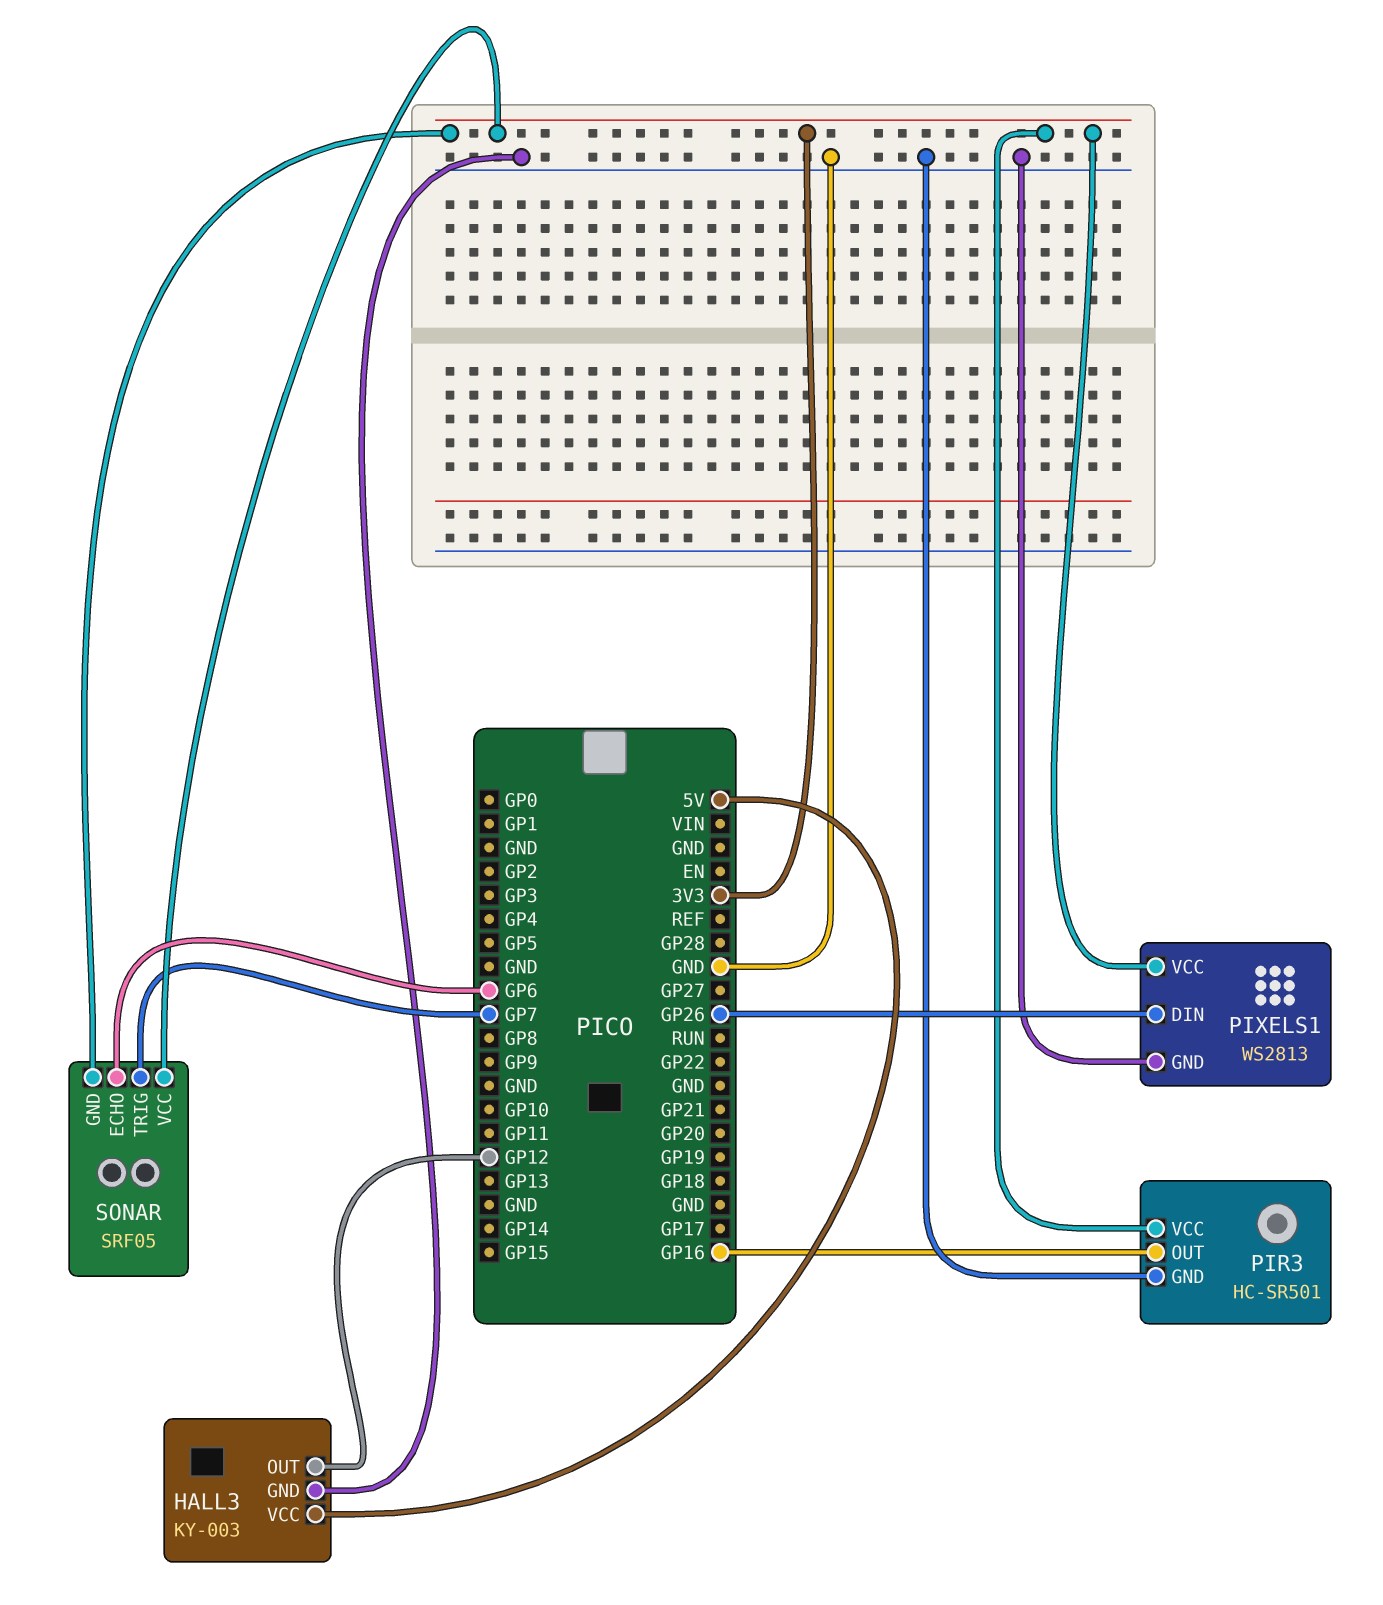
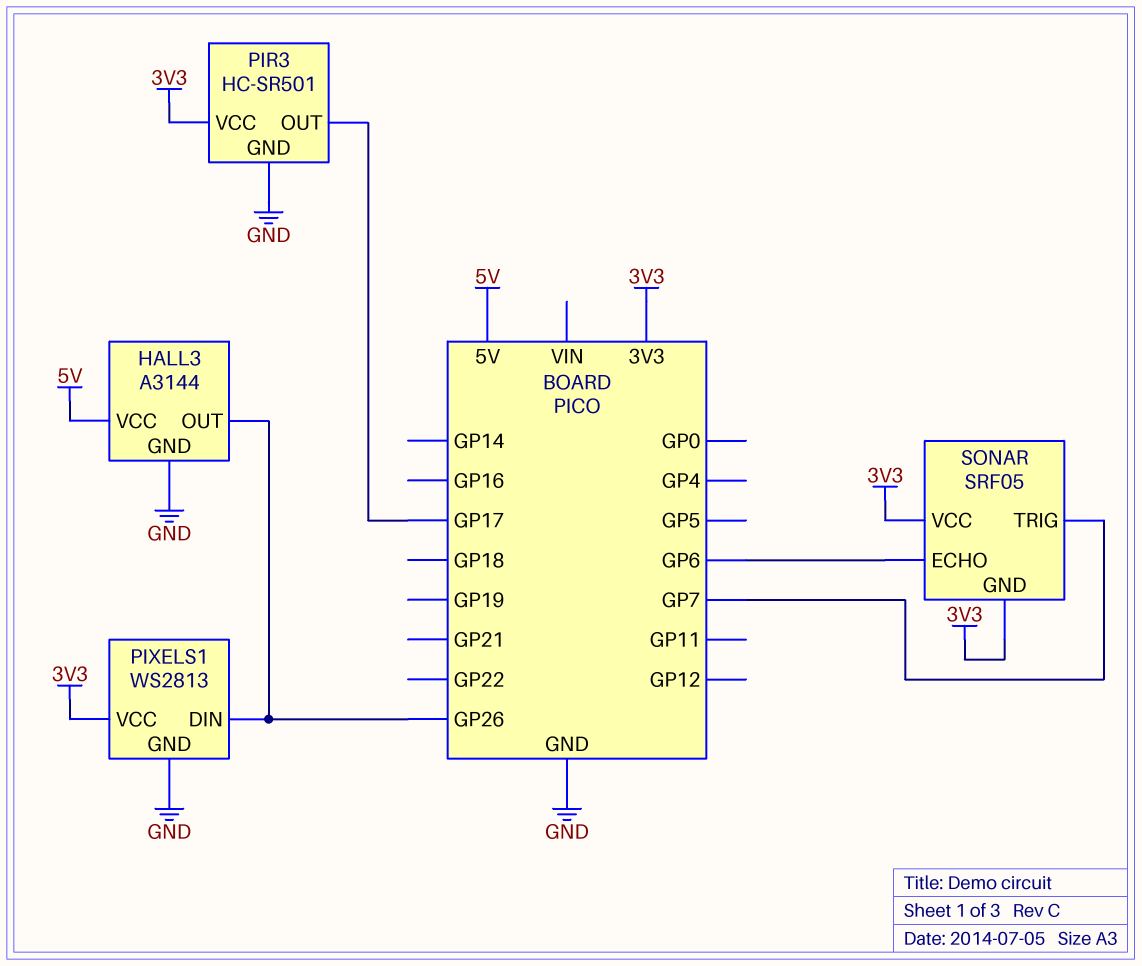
HALL3: KY-003 -> A3144
HALL3 pin OUT: GP12 -> GP26
PIR3 pin OUT: GP16 -> GP17

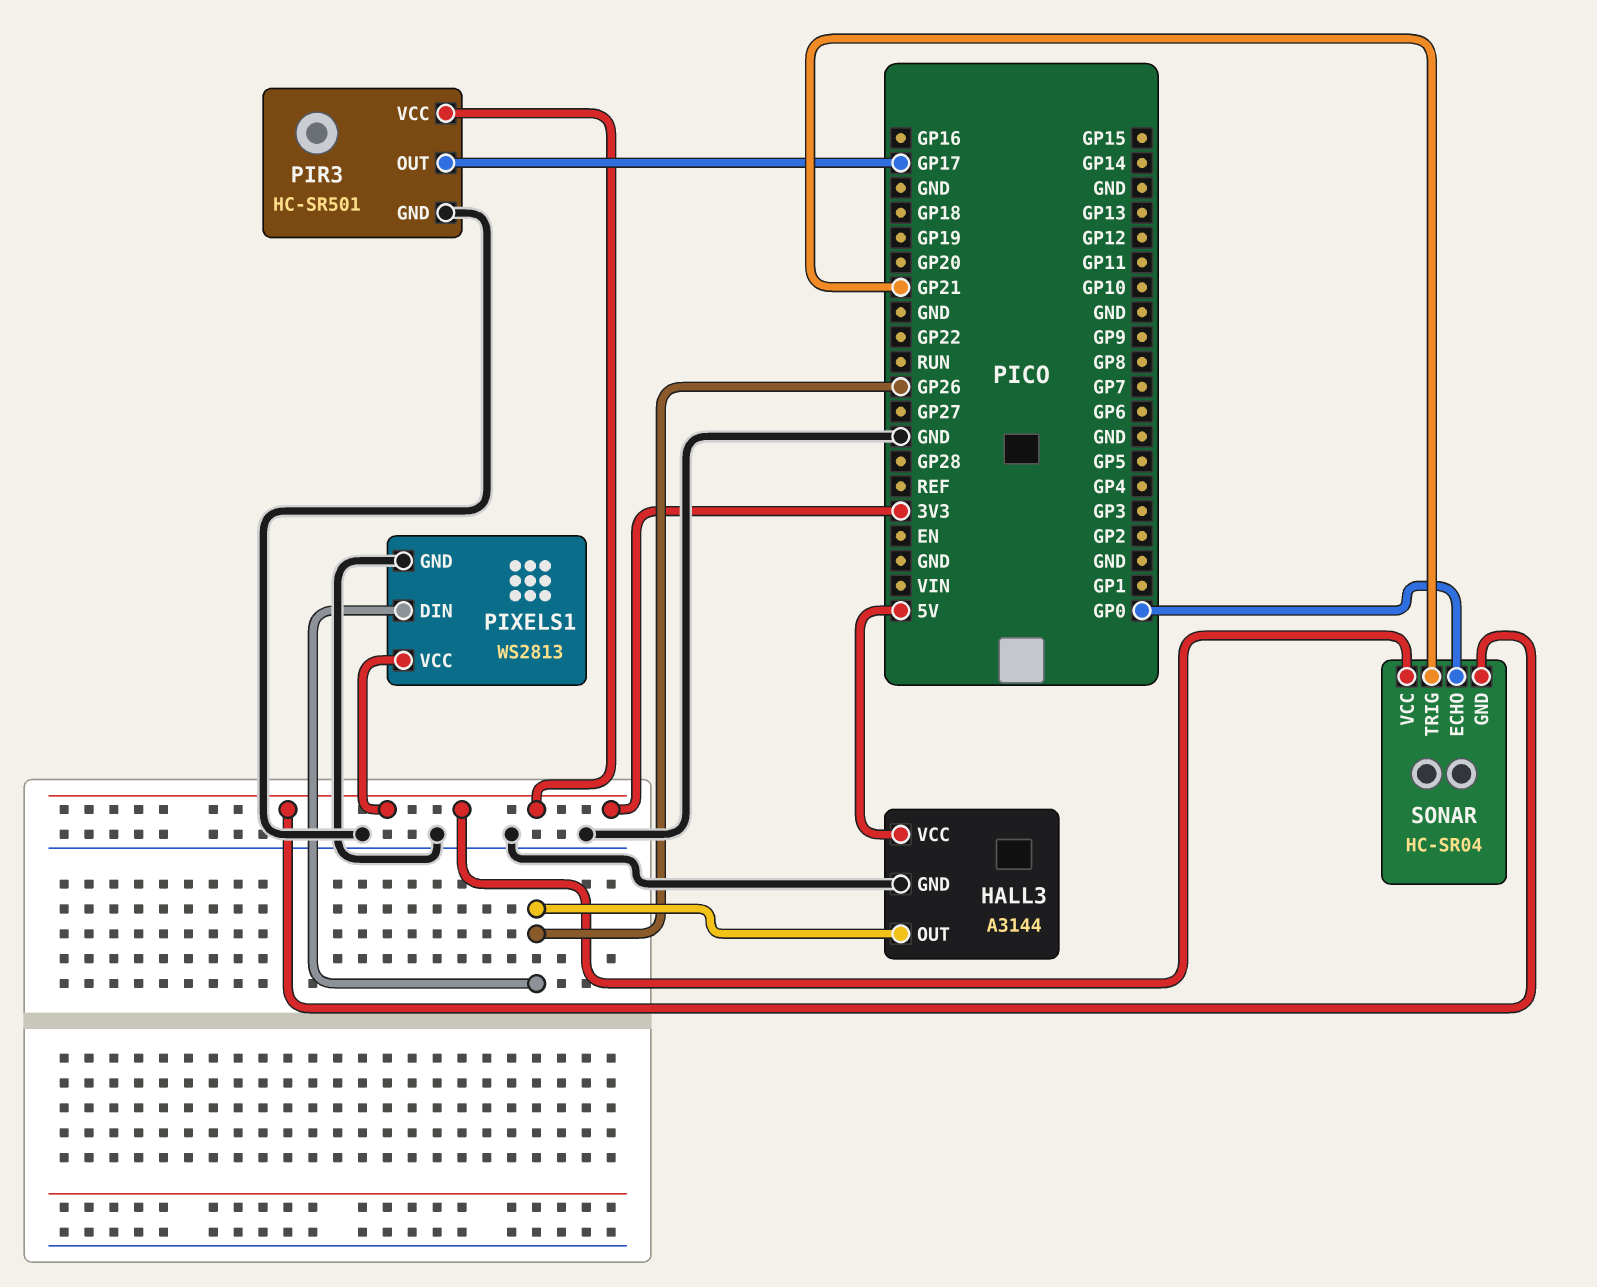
SONAR: SRF05 -> HC-SR04
SONAR pin ECHO: GP6 -> GP0
SONAR pin TRIG: GP7 -> GP21

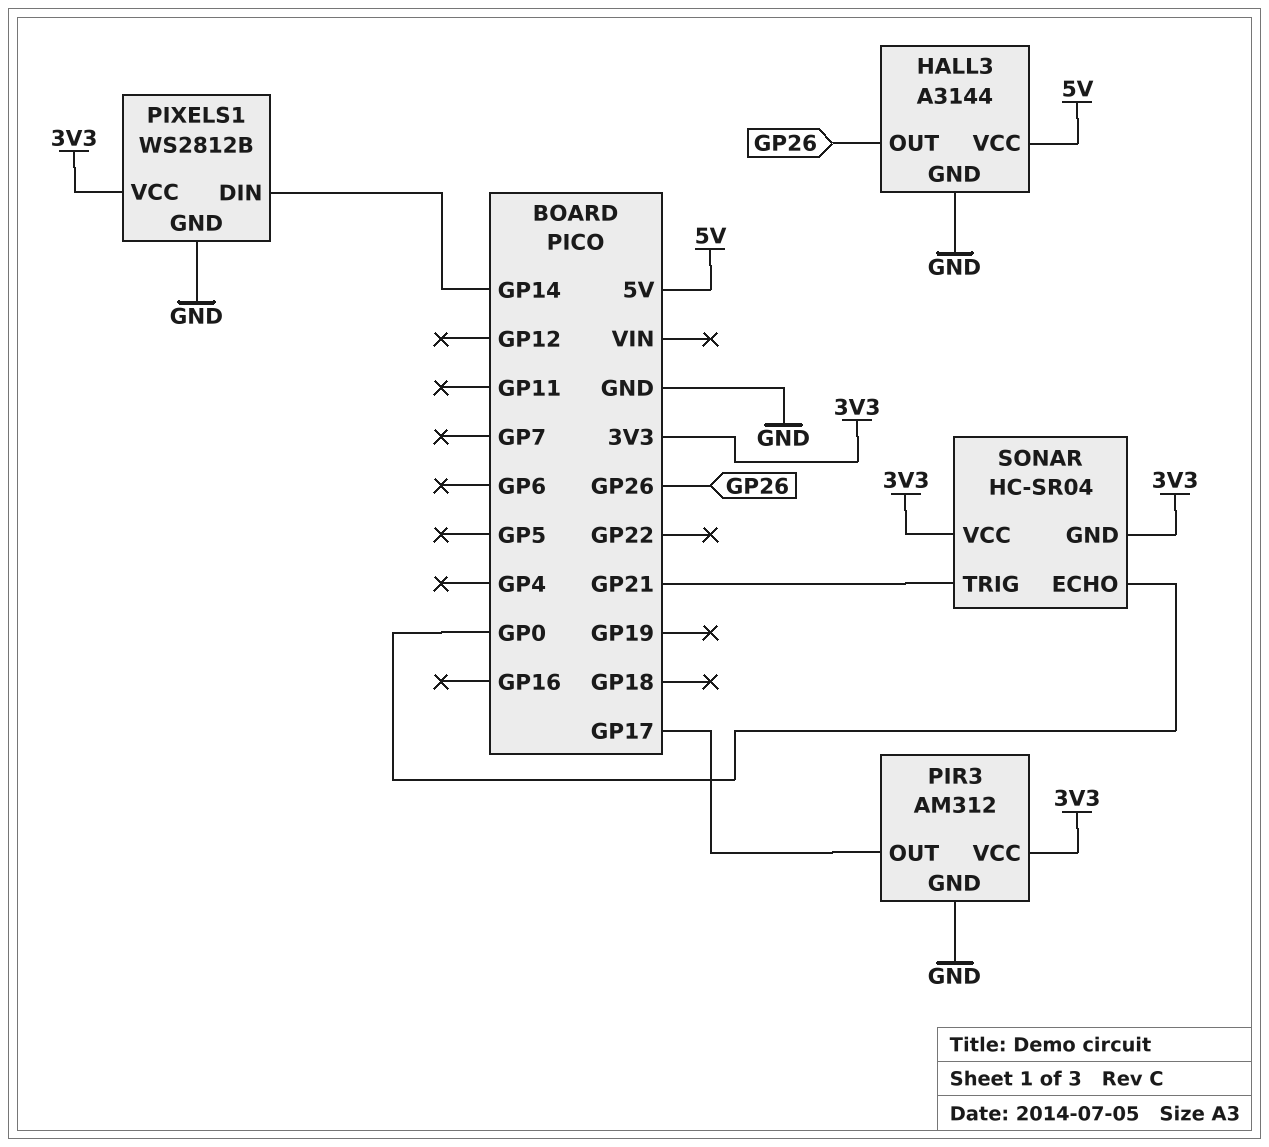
PIR3: HC-SR501 -> AM312
PIXELS1: WS2813 -> WS2812B
PIXELS1 pin DIN: GP26 -> GP14

